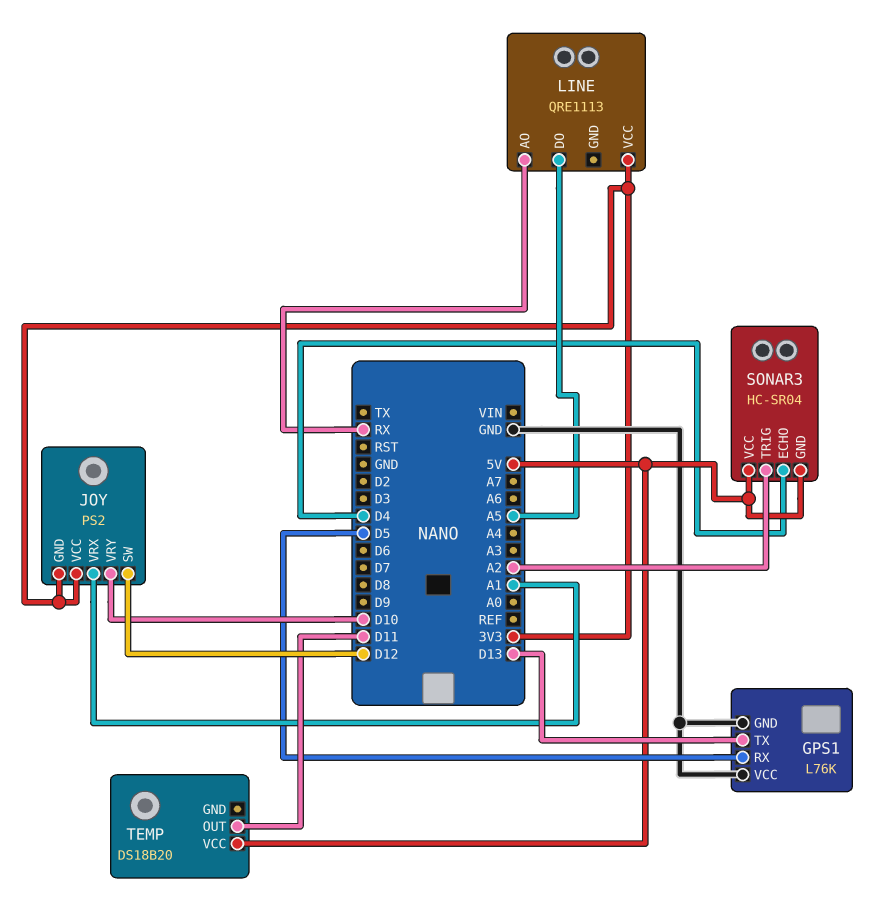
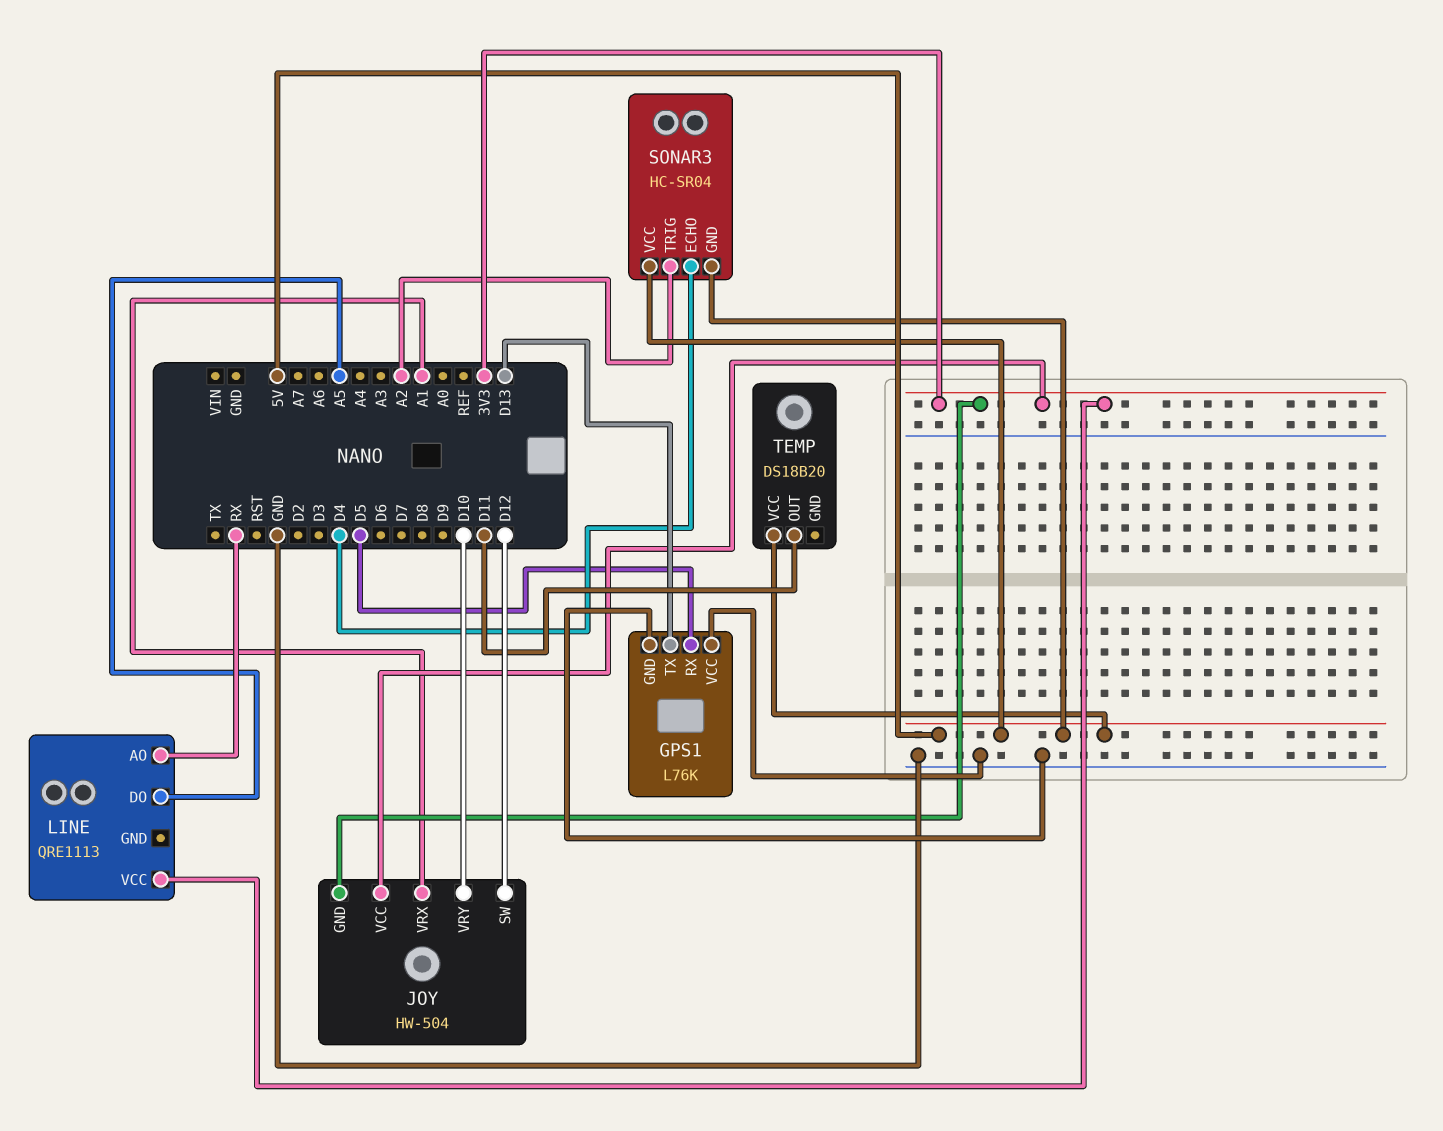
JOY: PS2 -> HW-504

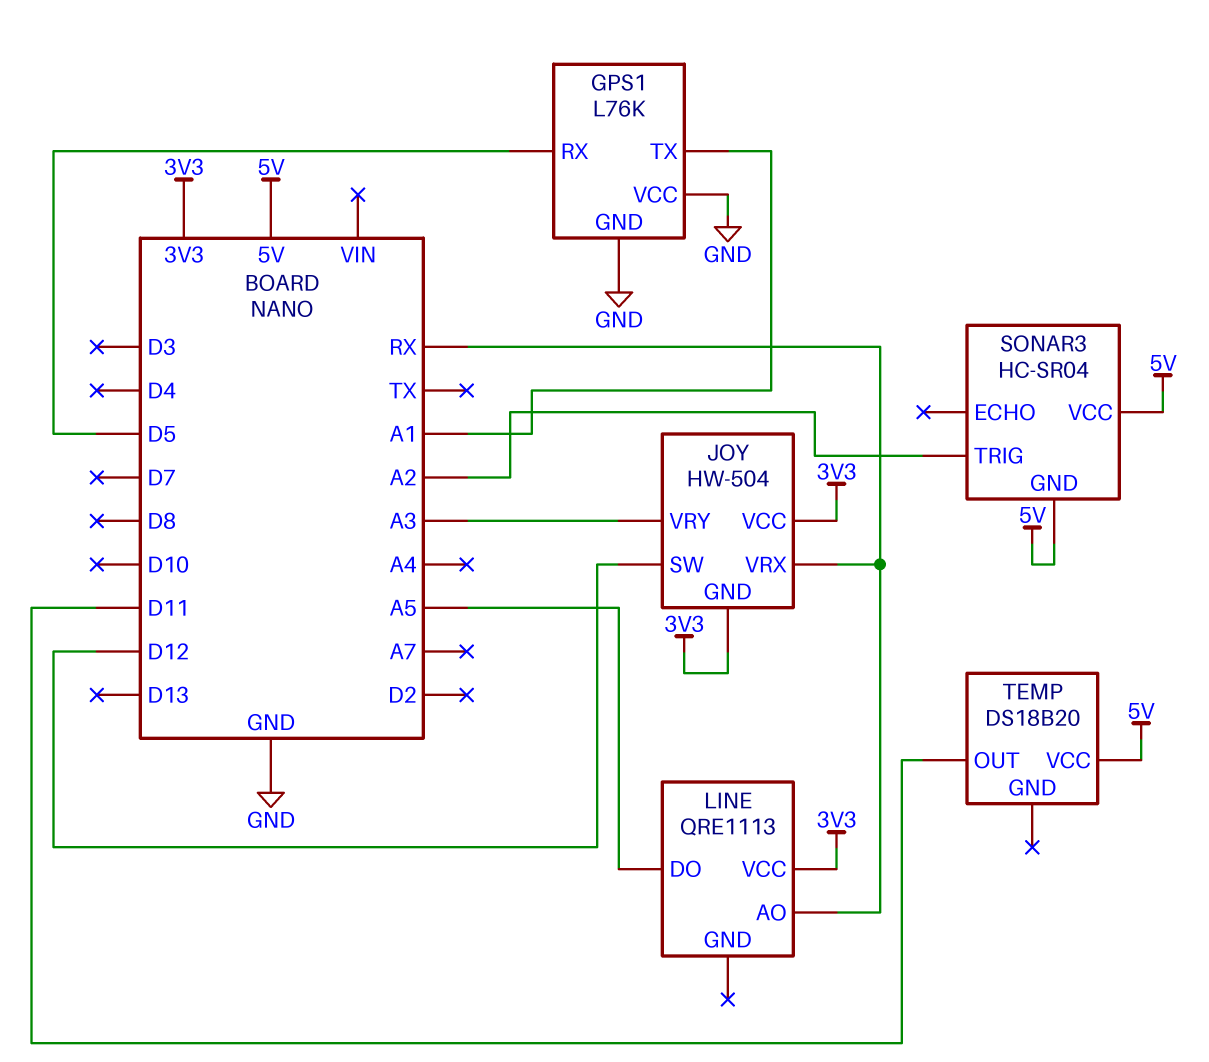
GPS1 pin TX: D13 -> A1
JOY pin VRX: A1 -> RX
JOY pin VRY: D10 -> A3
SONAR3 pin ECHO: D4 -> none

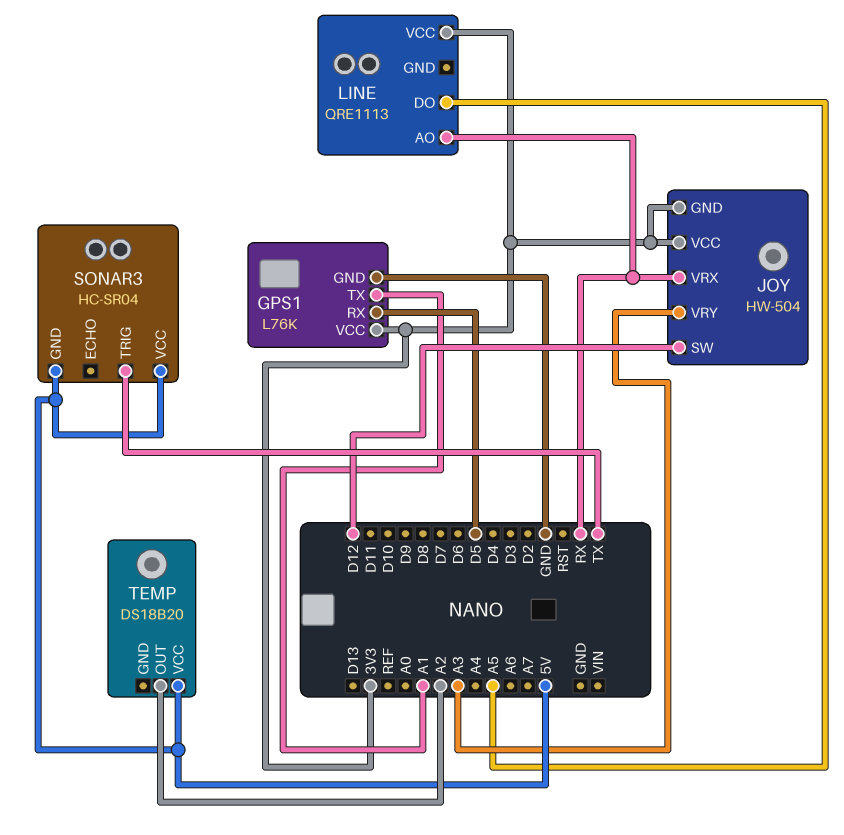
GPS1 pin VCC: GND -> 3V3
SONAR3 pin TRIG: A2 -> TX
TEMP pin OUT: D11 -> A2

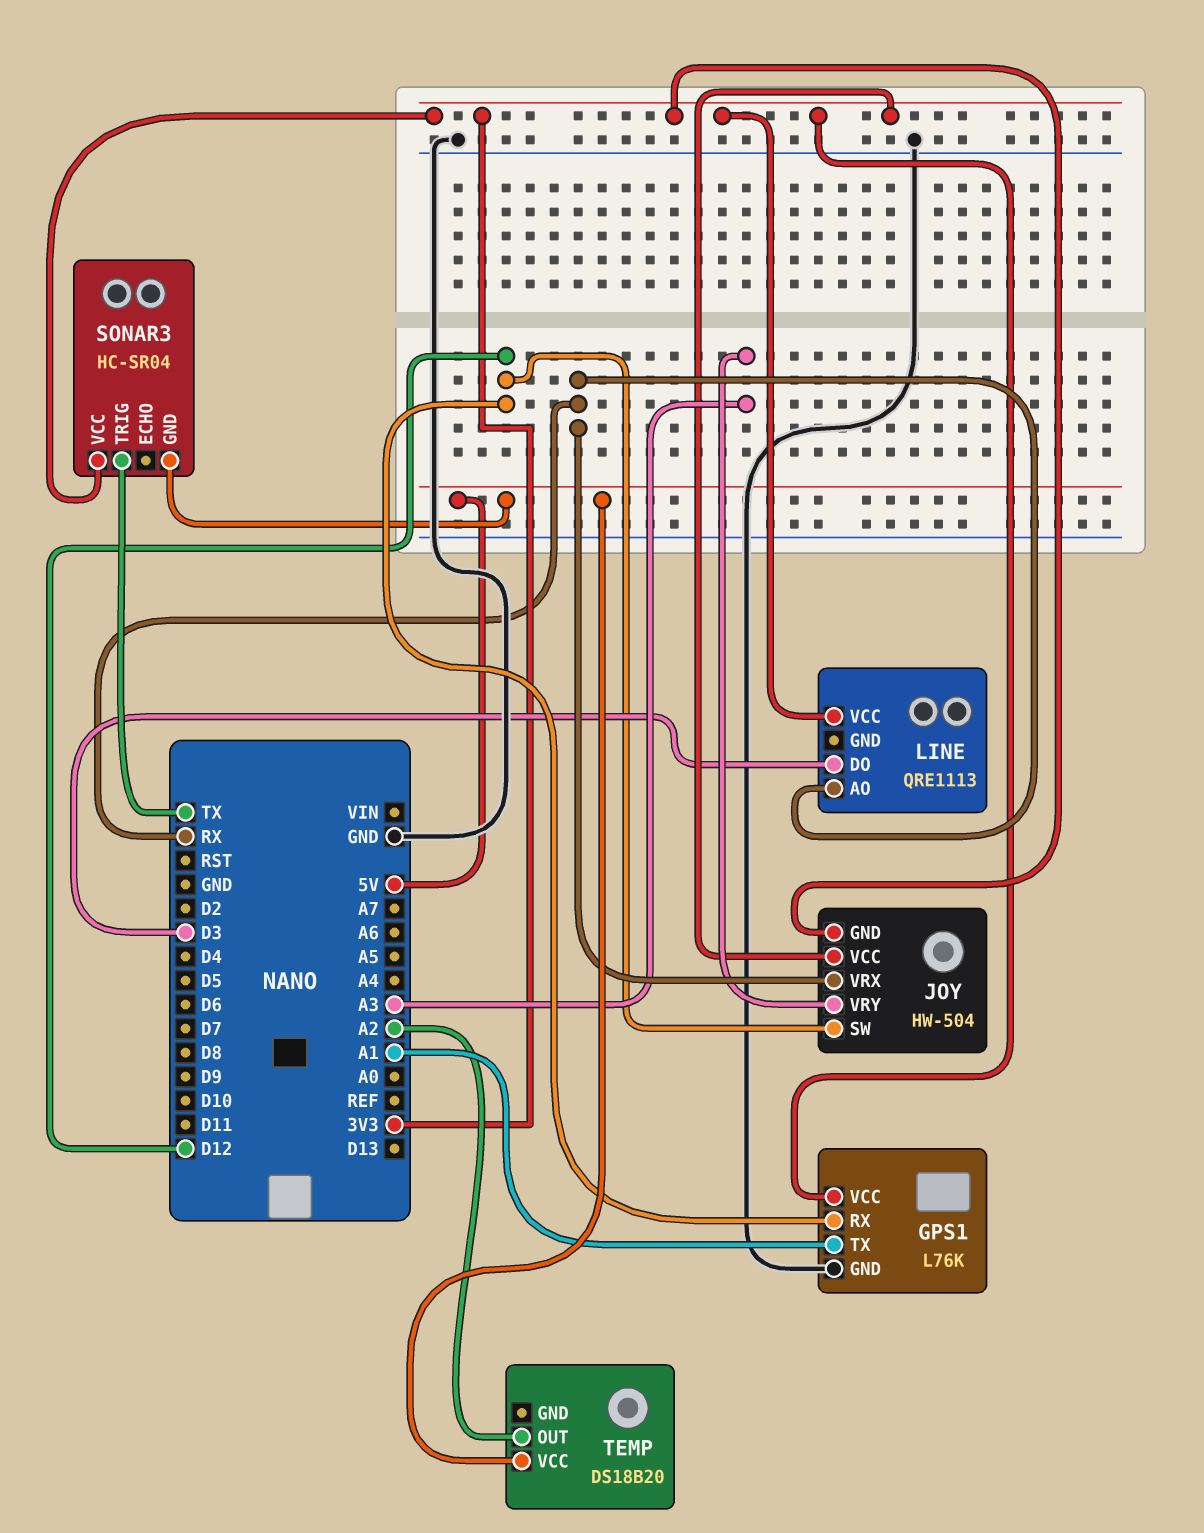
GPS1 pin RX: D5 -> D12
LINE pin DO: A5 -> D3
SONAR3 pin VCC: 5V -> 3V3

